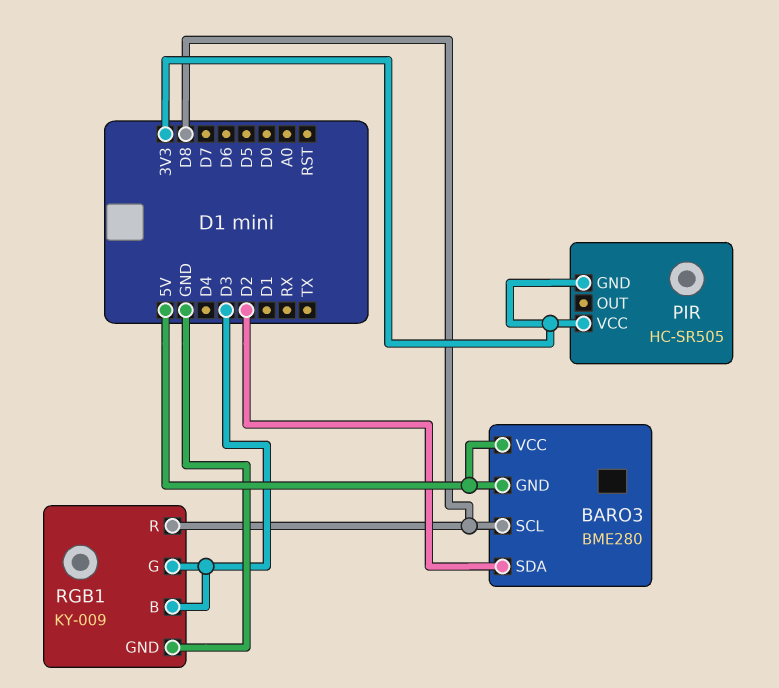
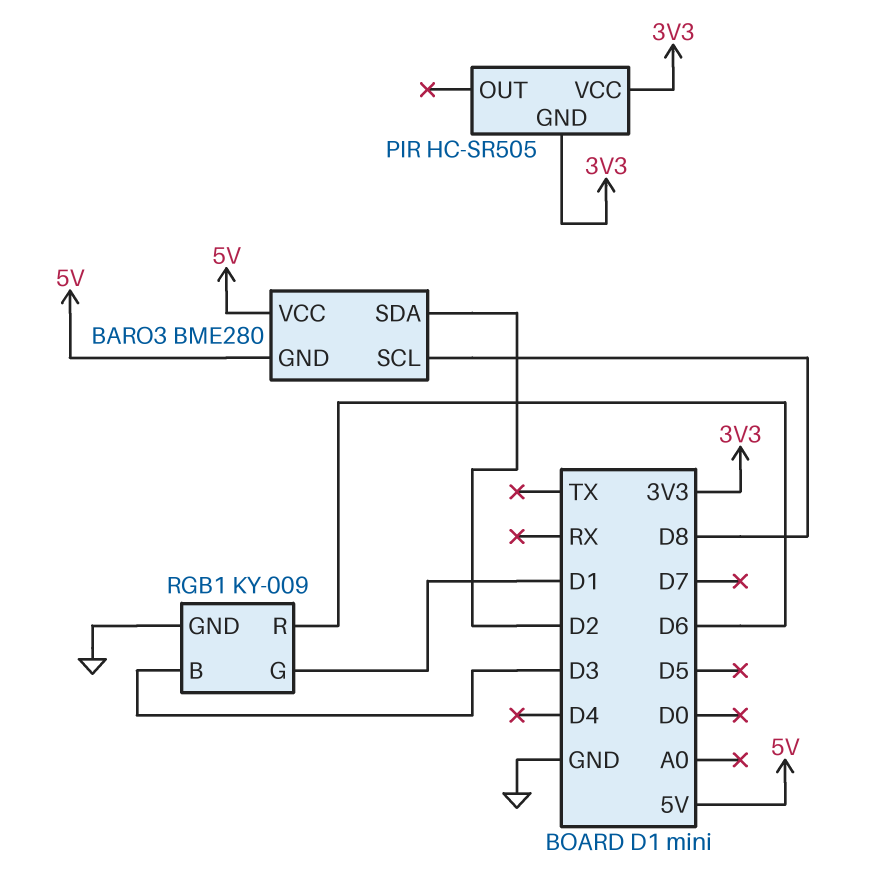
RGB1 pin G: D3 -> D1
RGB1 pin R: D8 -> D6

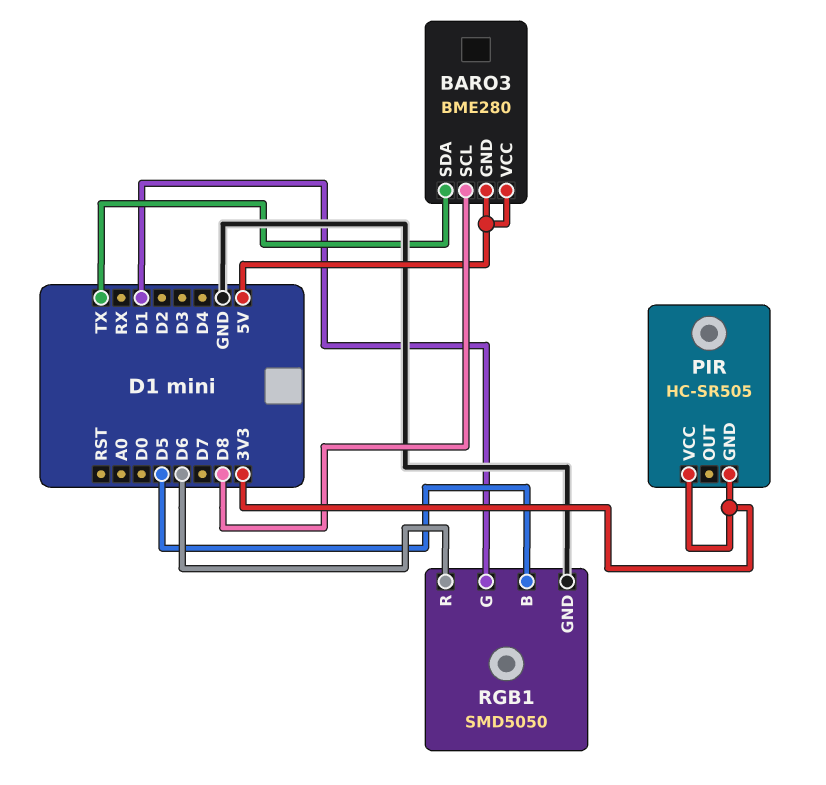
BARO3 pin SDA: D2 -> TX
RGB1: KY-009 -> SMD5050
RGB1 pin B: D3 -> D5

